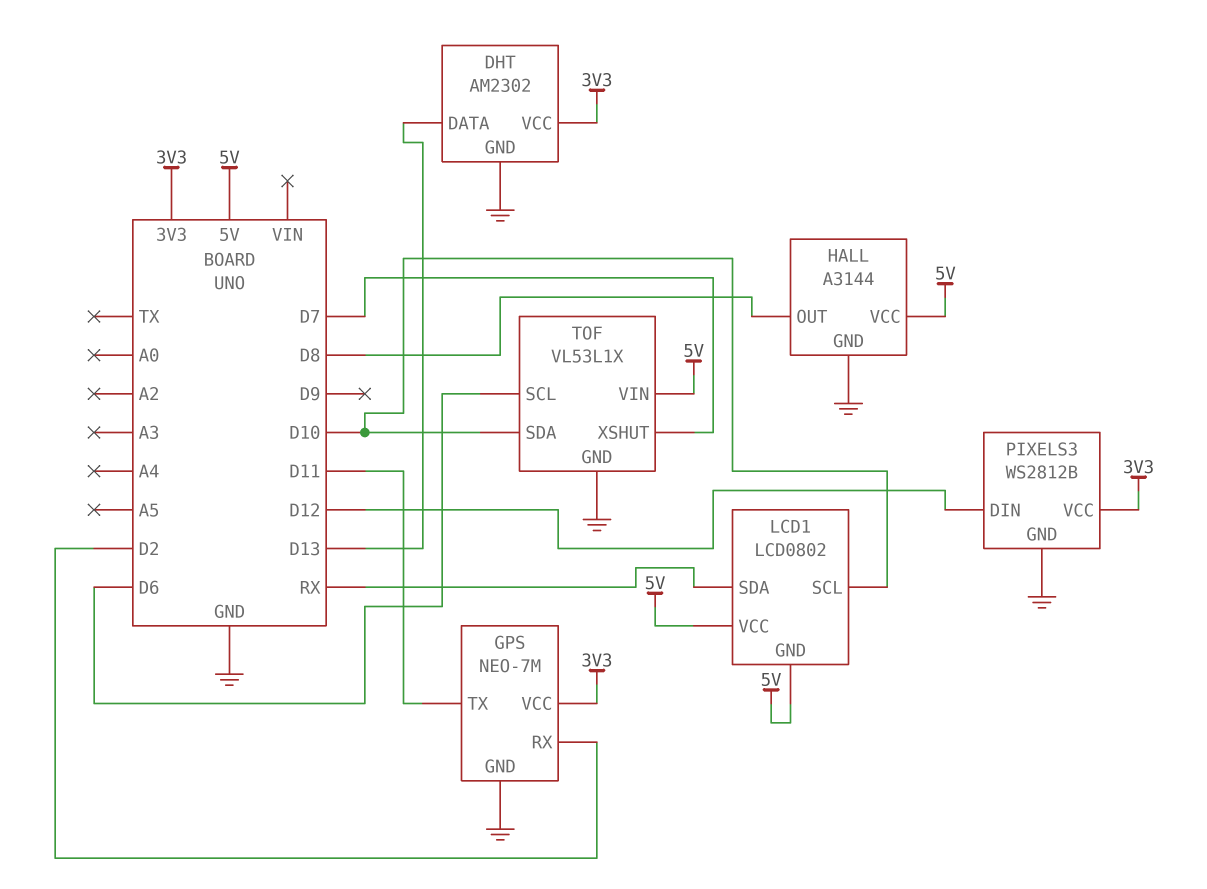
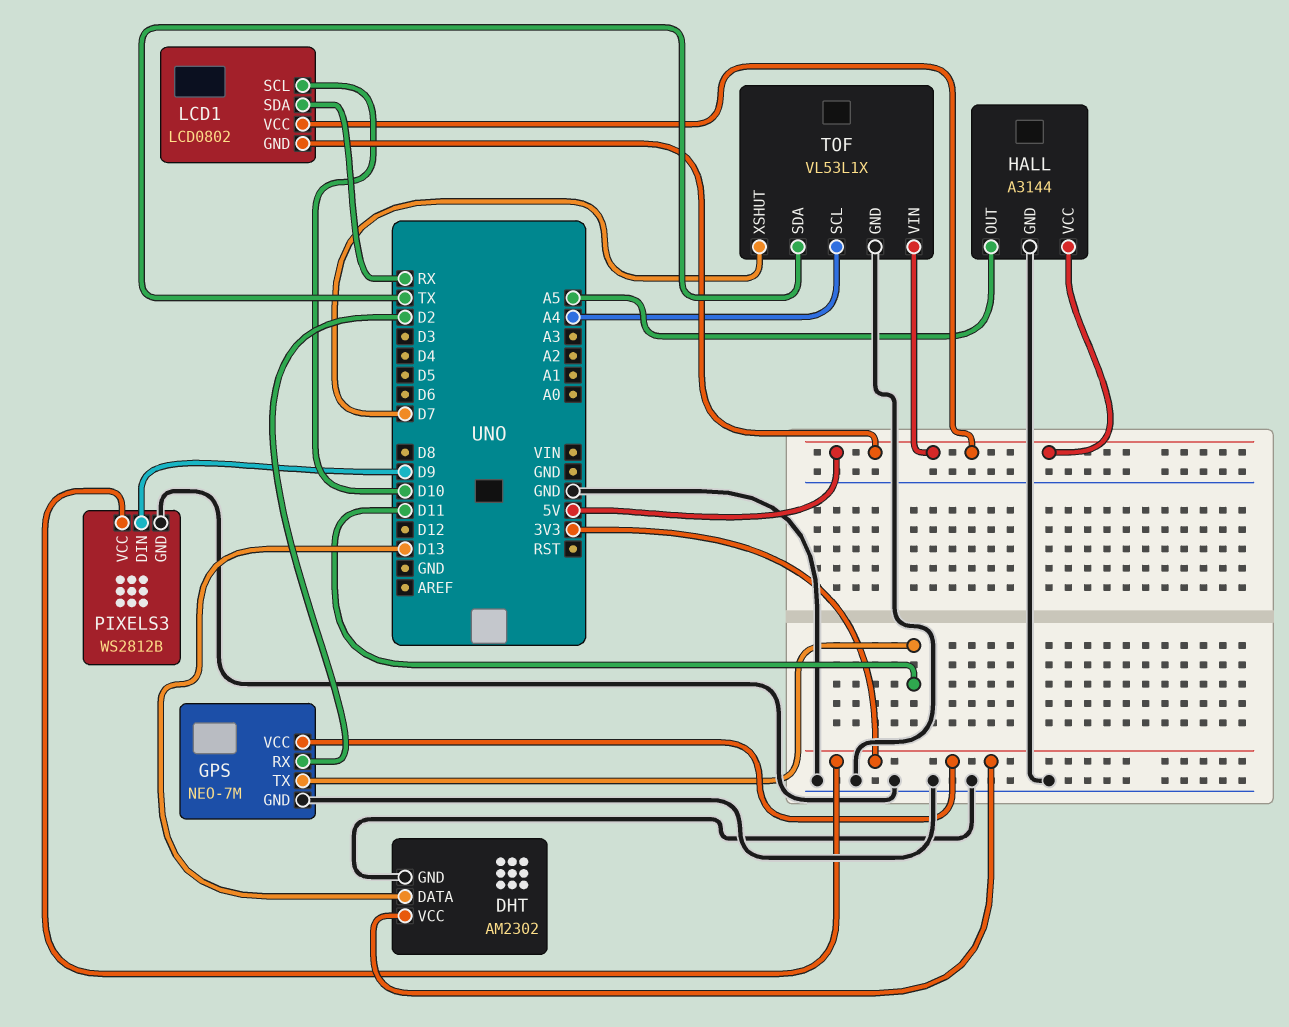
HALL pin OUT: D8 -> A5
PIXELS3 pin DIN: D12 -> D9
TOF pin SCL: D6 -> A4
TOF pin SDA: D10 -> TX

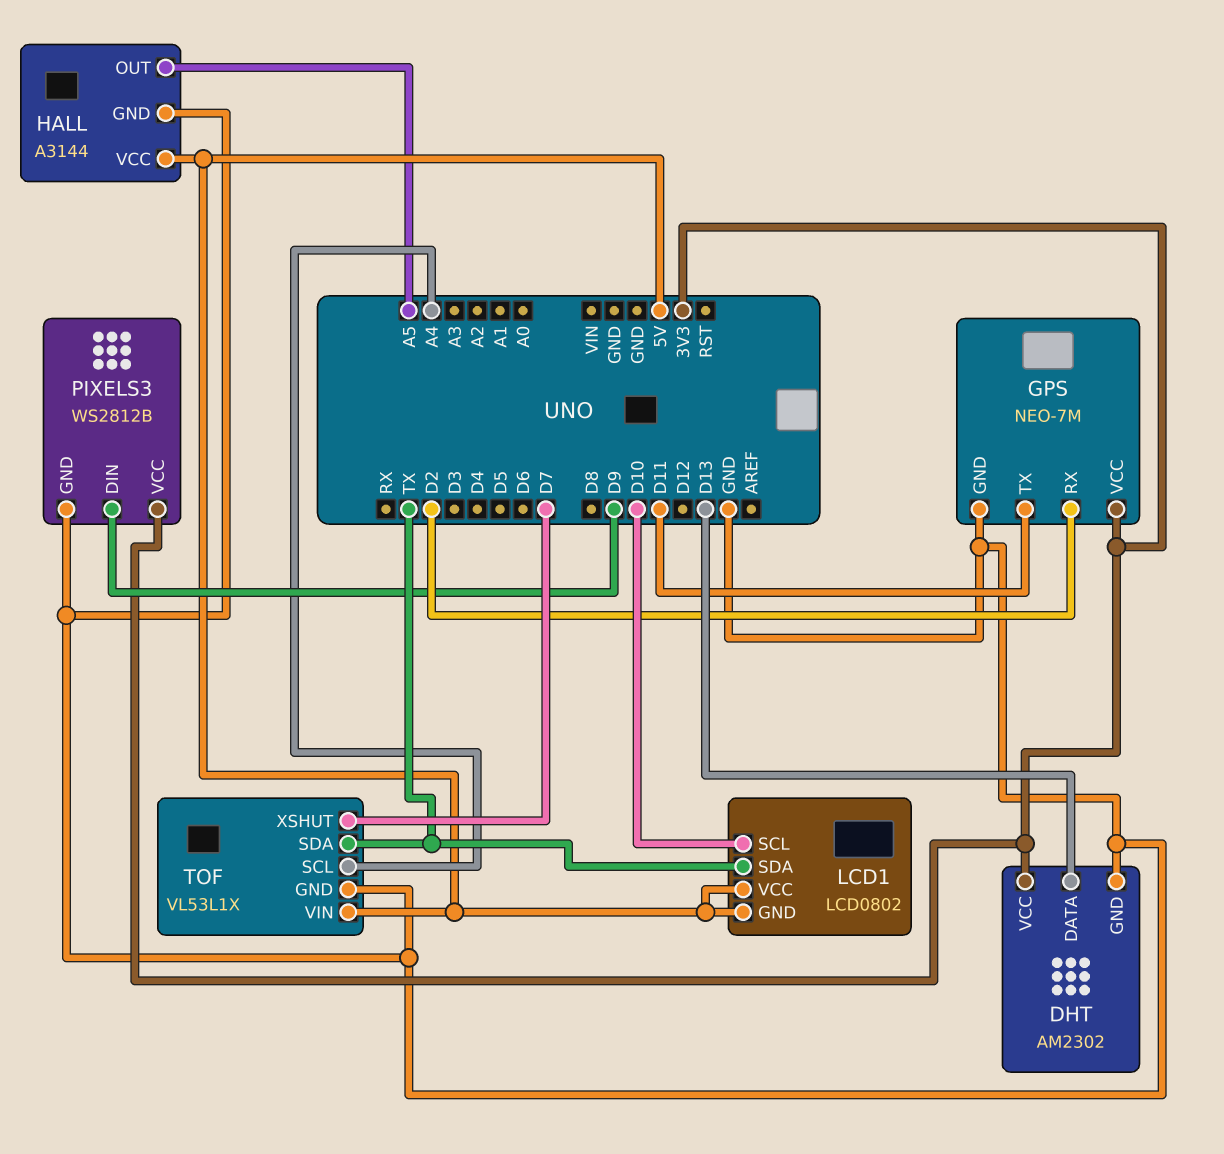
LCD1 pin SDA: RX -> TX

